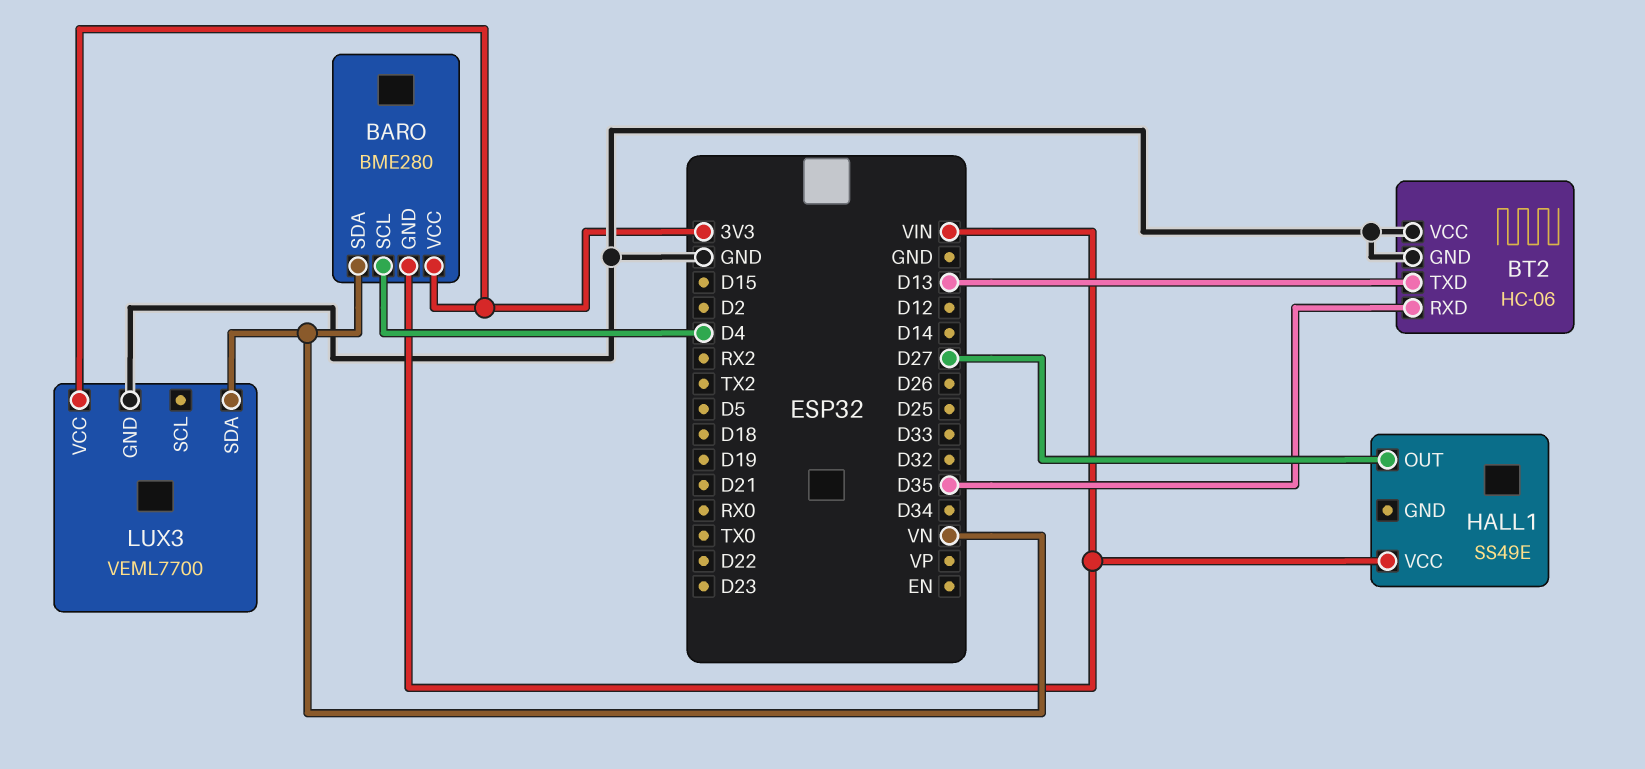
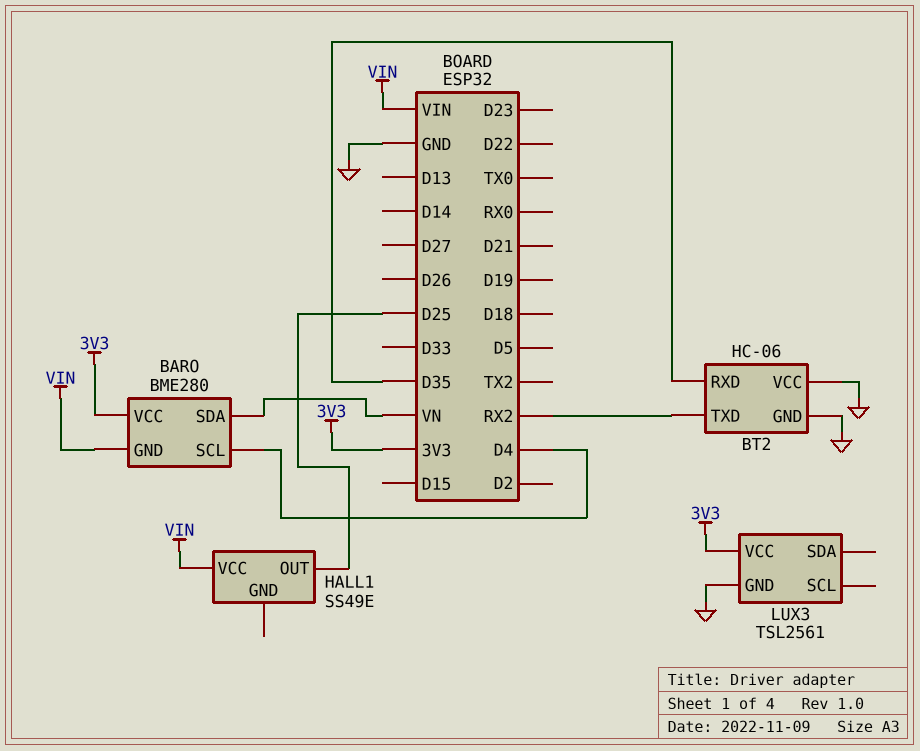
BT2 pin TXD: D13 -> RX2
HALL1 pin OUT: D27 -> D25
LUX3: VEML7700 -> TSL2561
LUX3 pin SDA: VN -> none

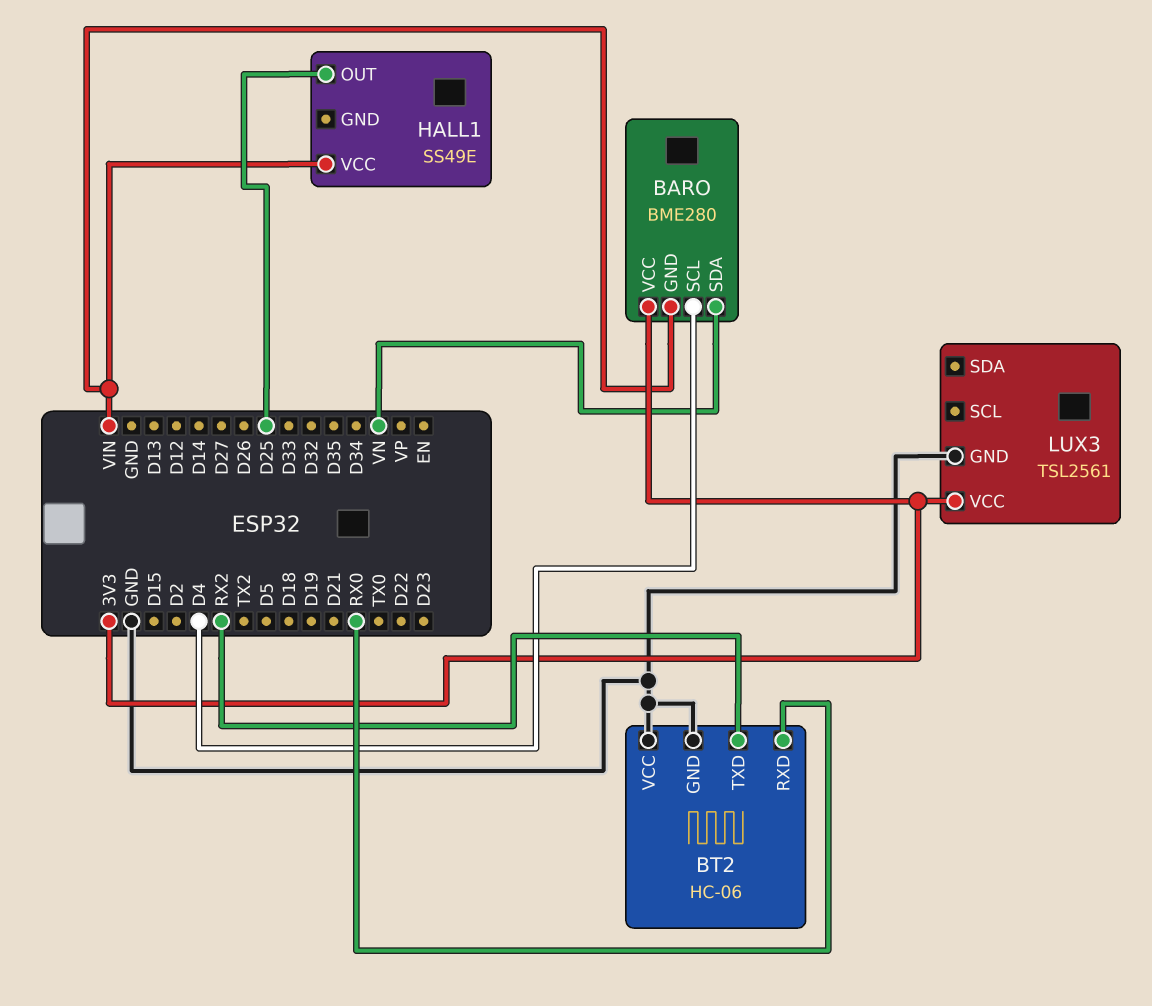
BT2 pin RXD: D35 -> RX0

